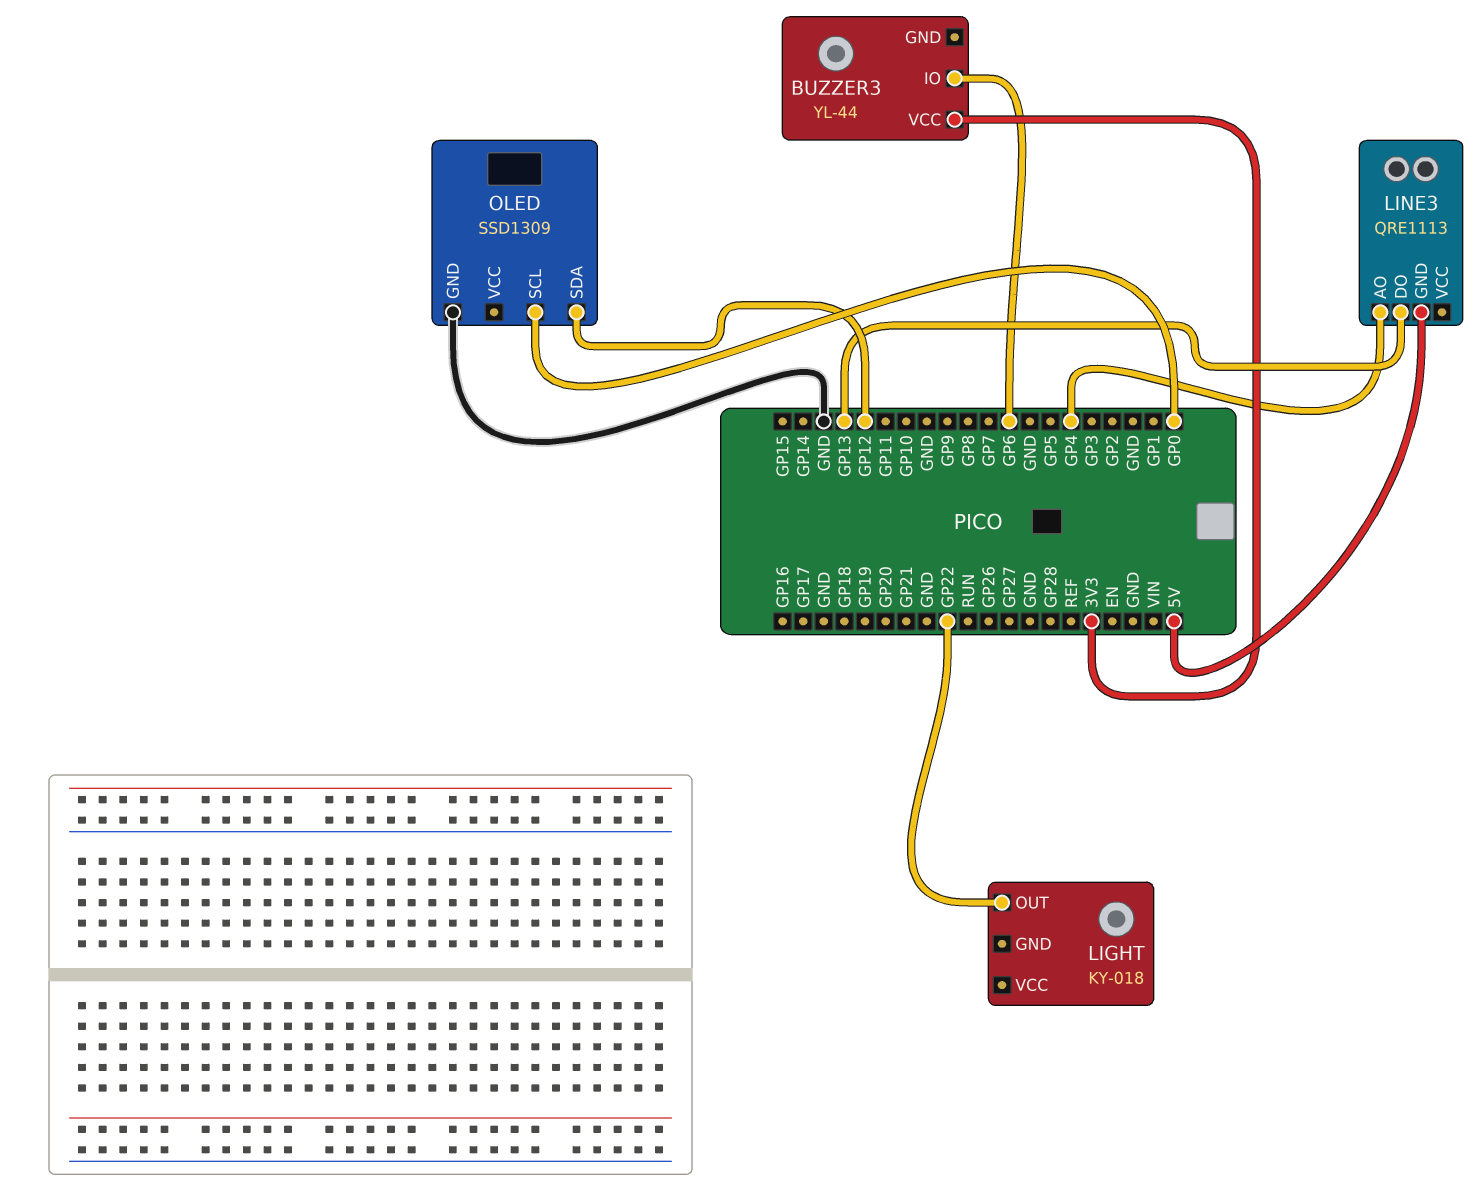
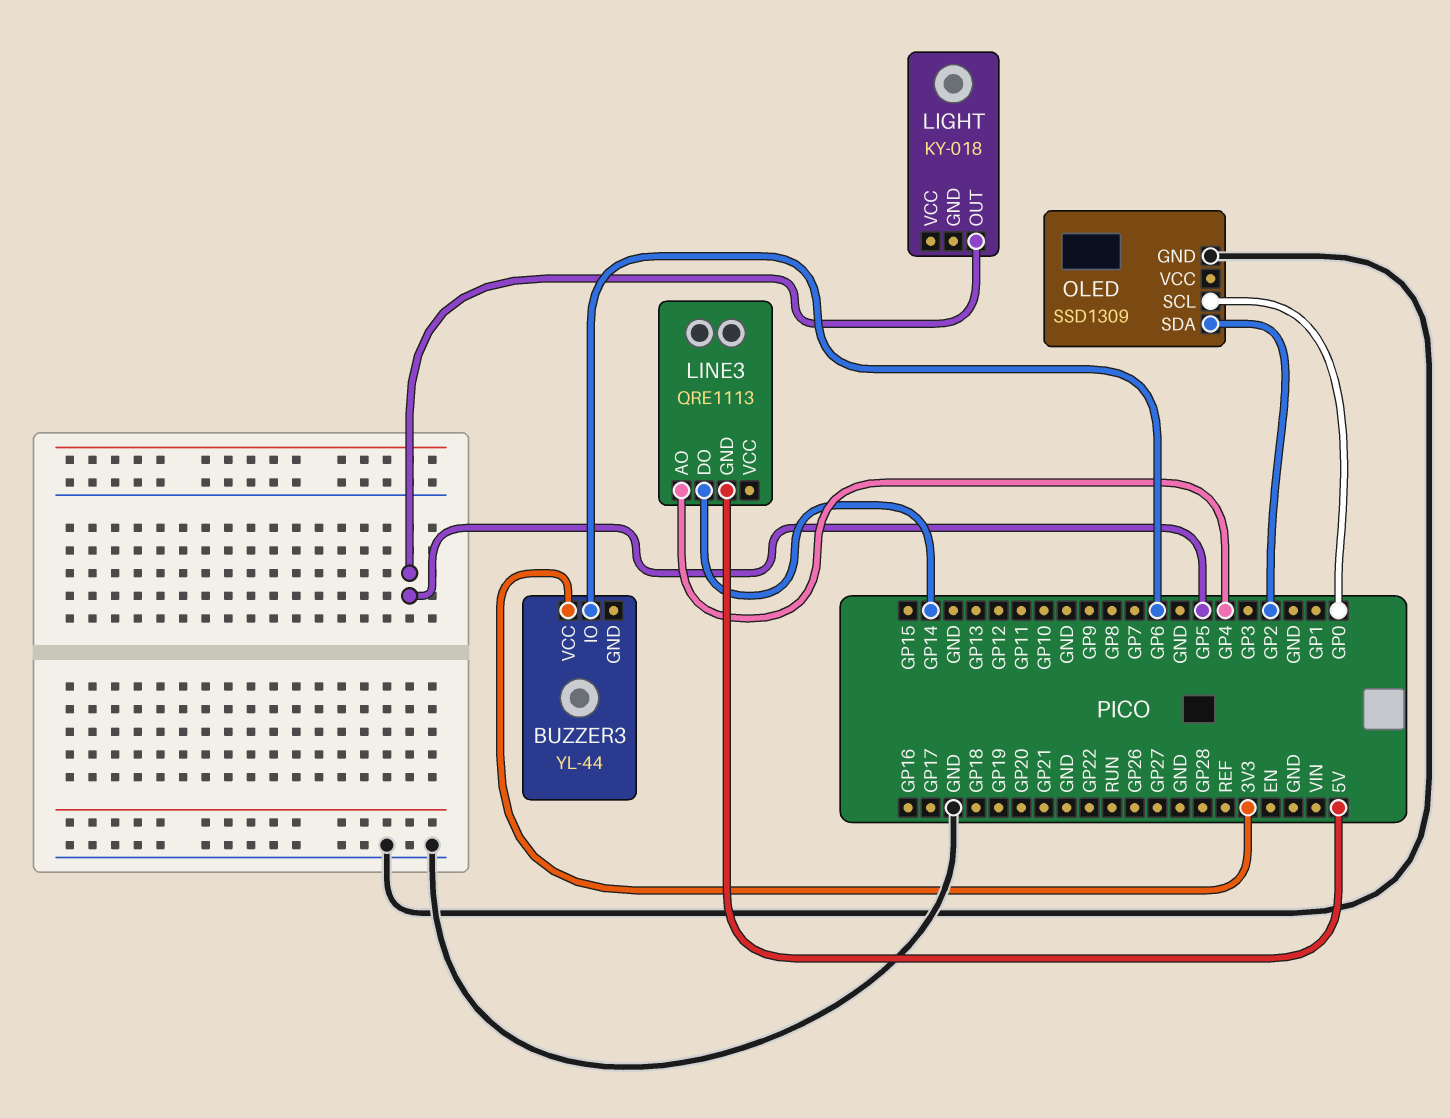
LIGHT pin OUT: GP22 -> GP5
LINE3 pin DO: GP13 -> GP14
OLED pin SDA: GP12 -> GP2

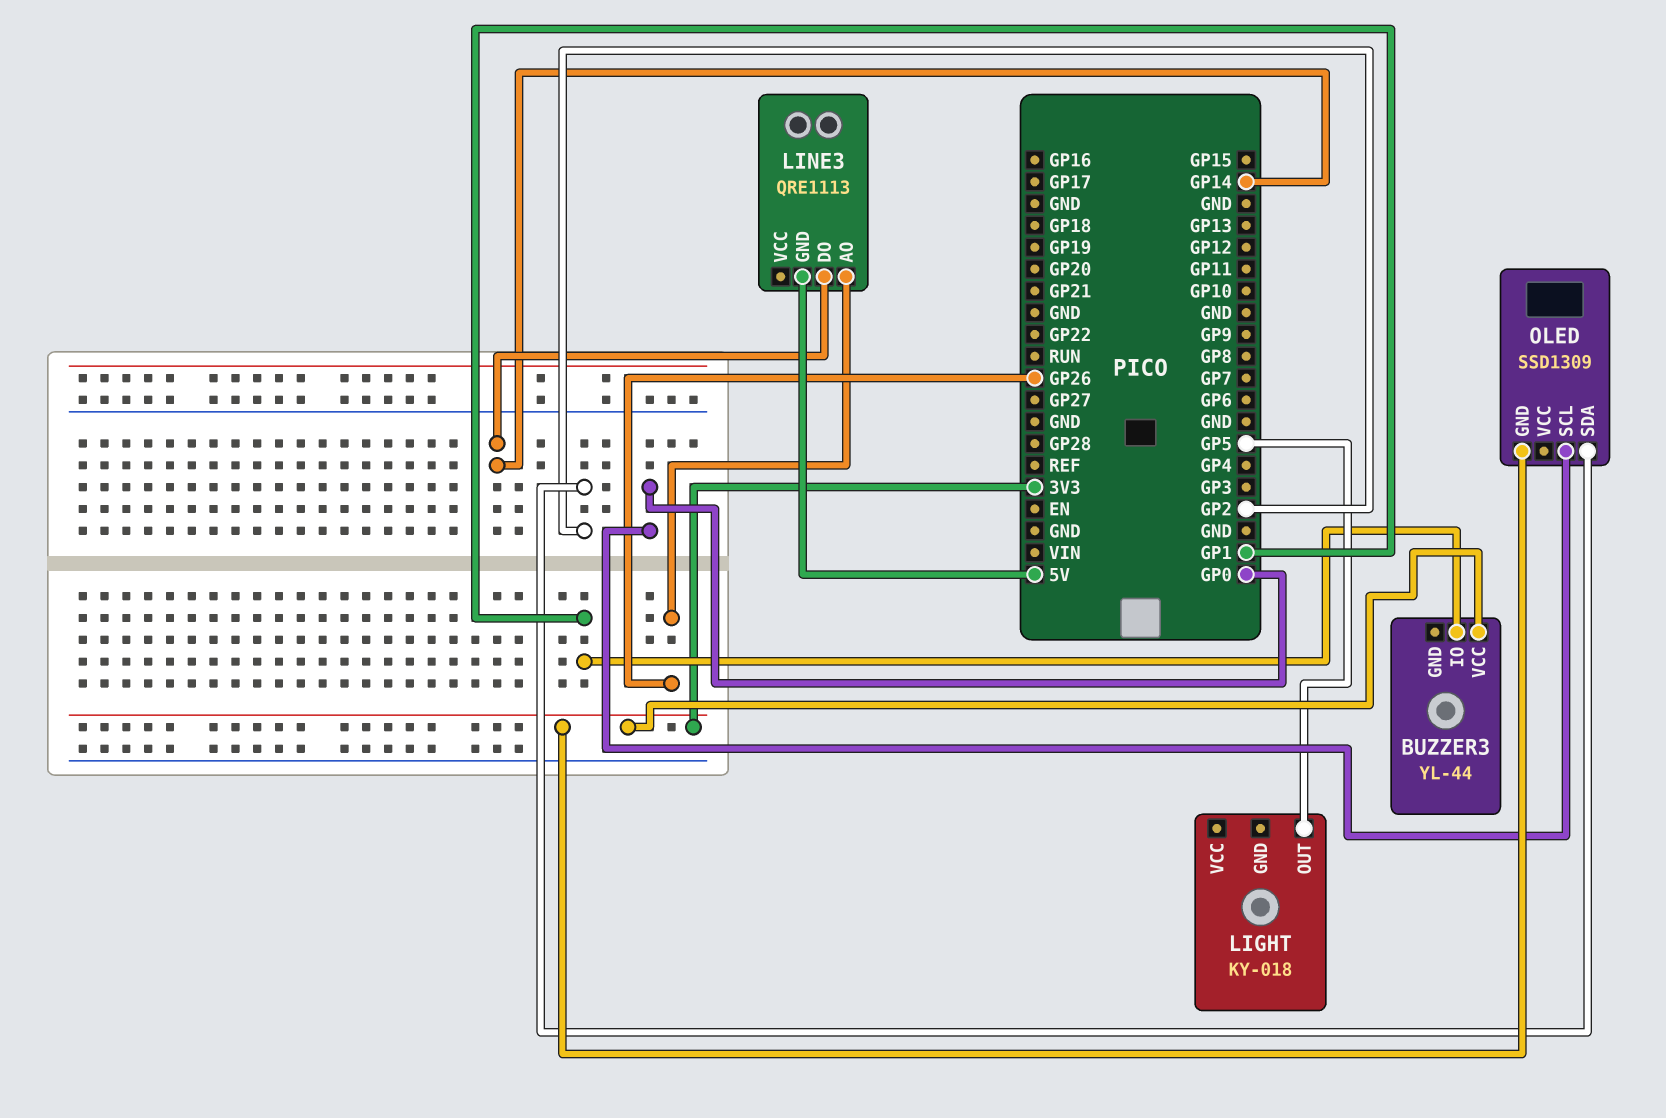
BUZZER3 pin IO: GP6 -> GP1
LINE3 pin AO: GP4 -> GP26
OLED pin GND: GND -> 3V3

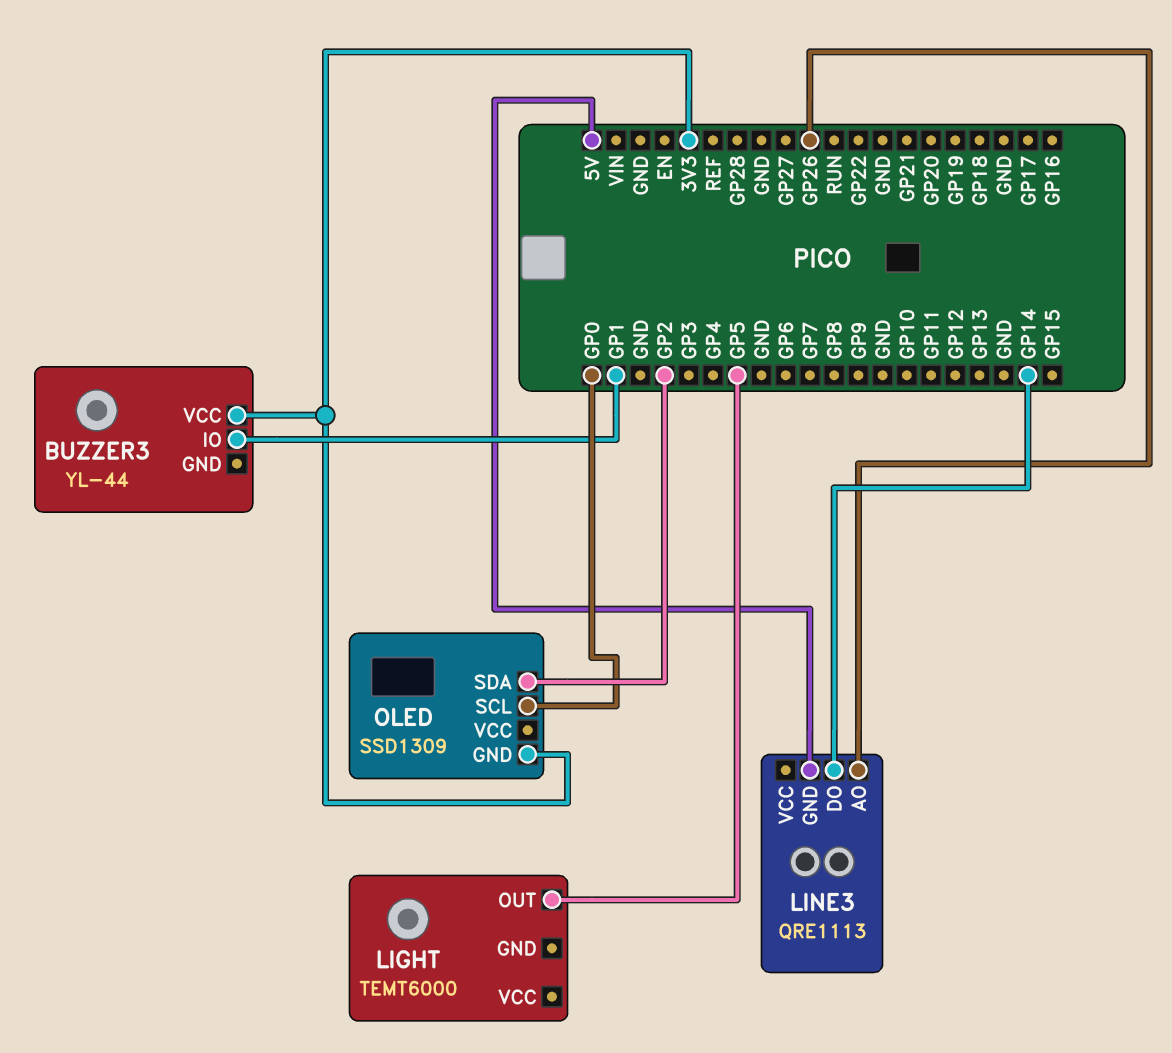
LIGHT: KY-018 -> TEMT6000

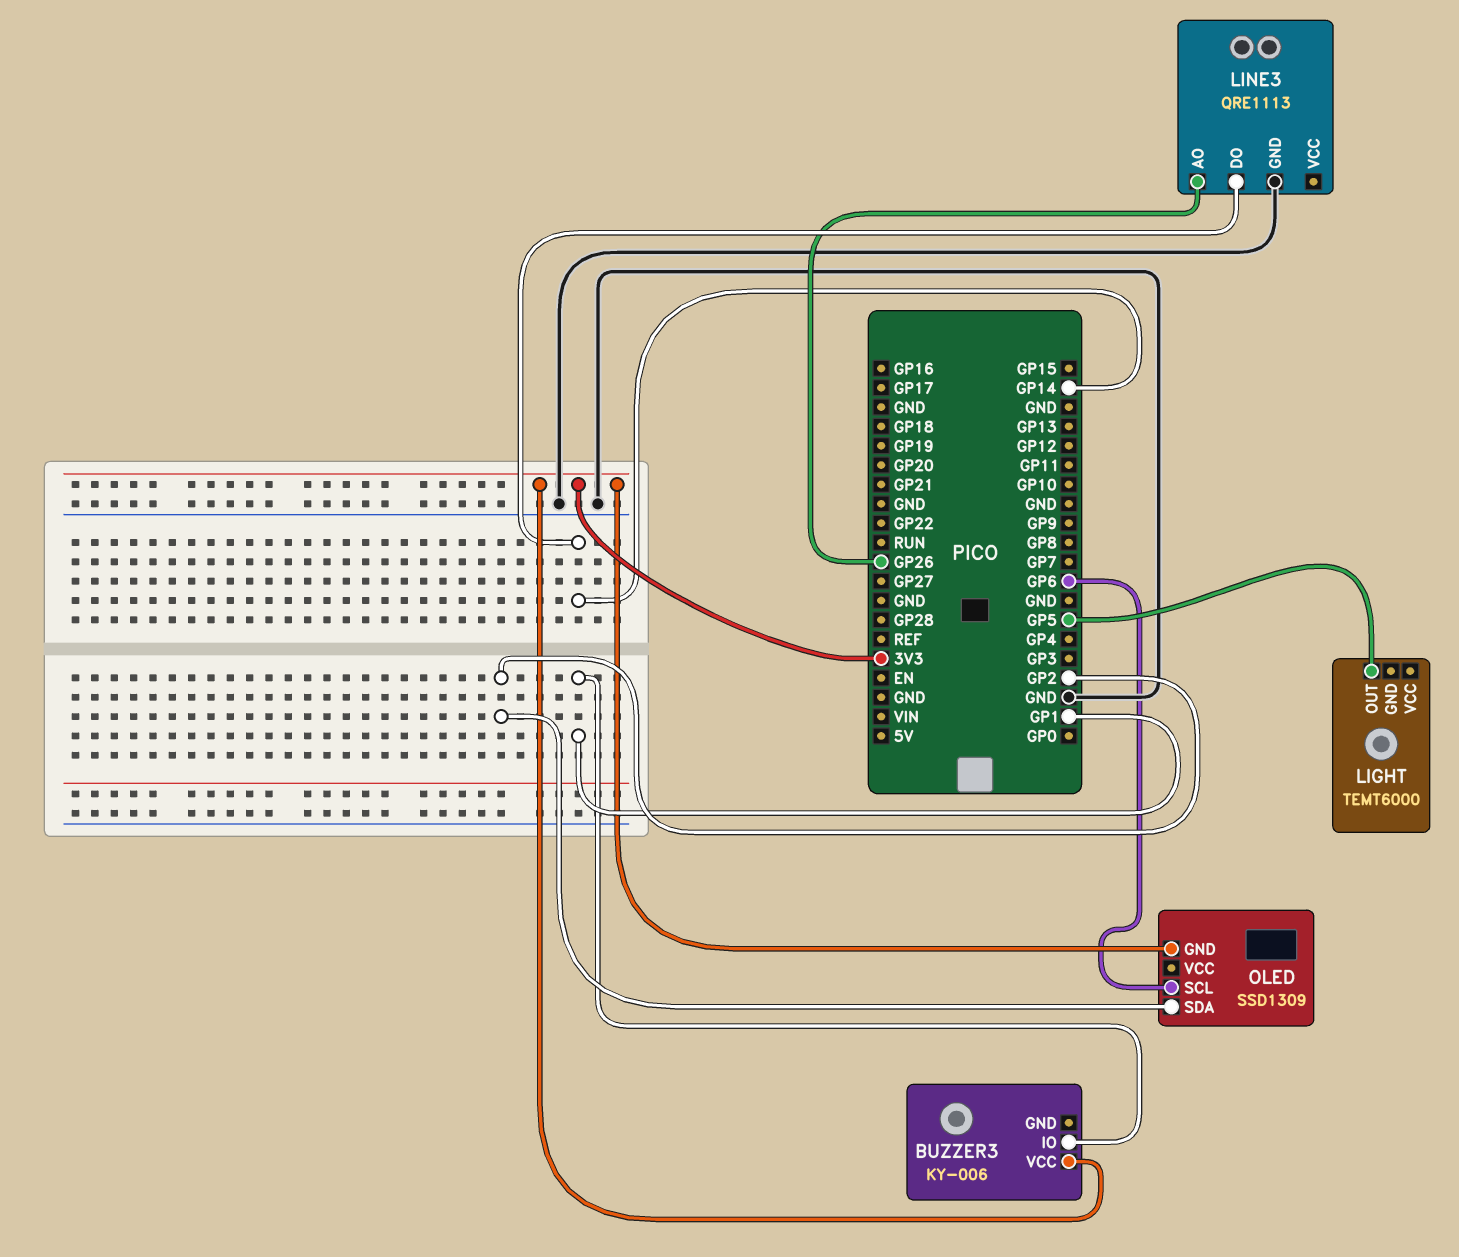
BUZZER3: YL-44 -> KY-006
LINE3 pin GND: 5V -> GND
OLED pin SCL: GP0 -> GP6

